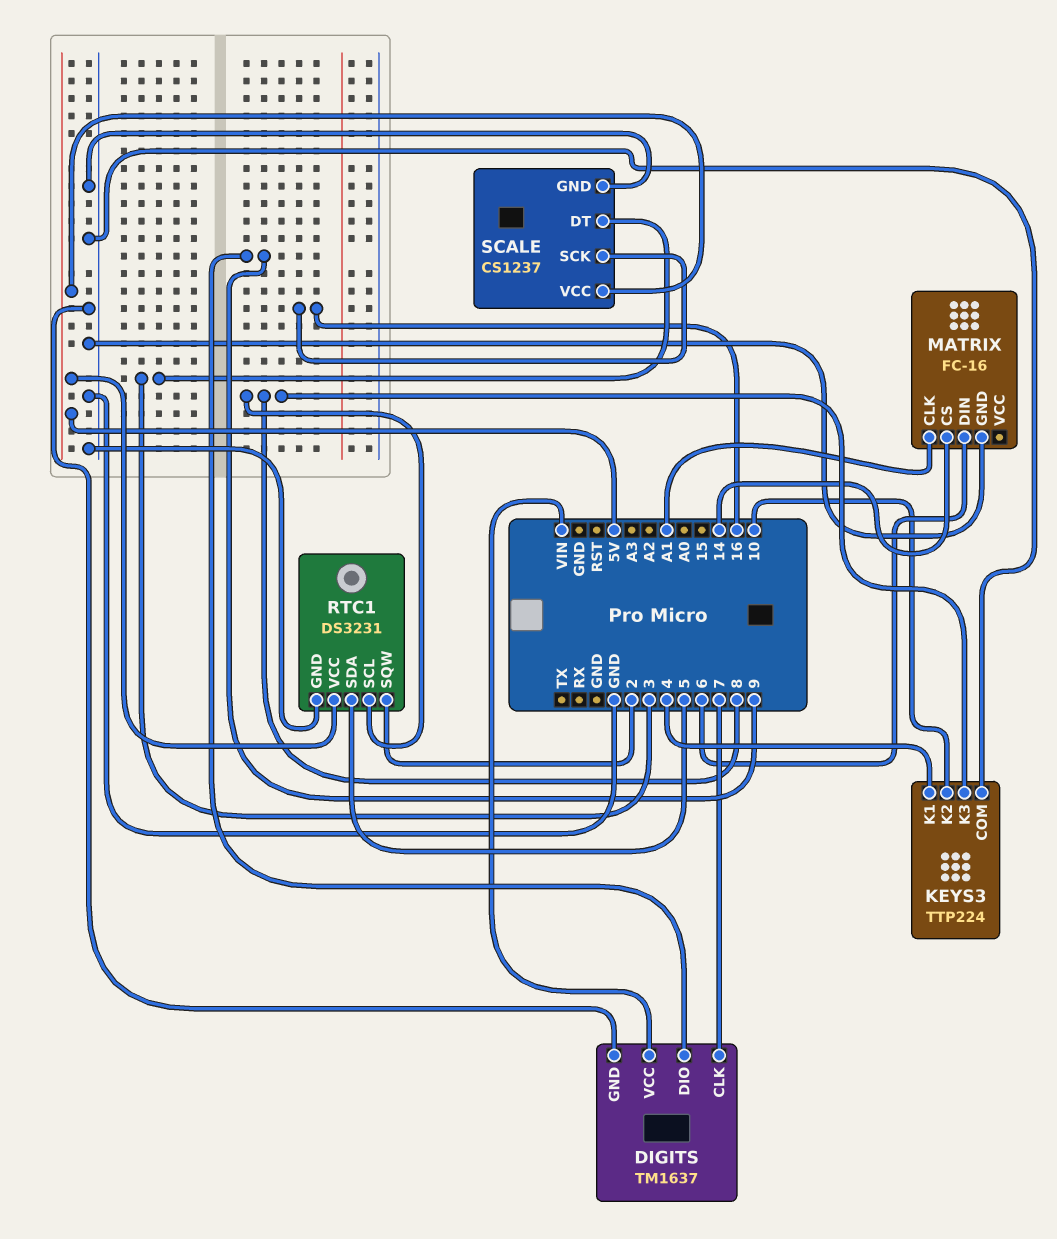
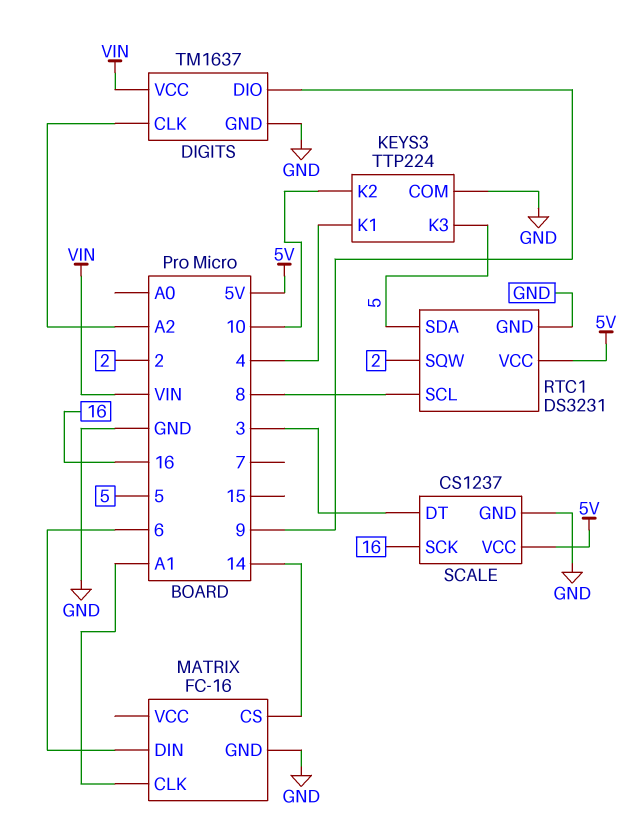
DIGITS pin CLK: 7 -> A2
KEYS3 pin K3: 8 -> 5

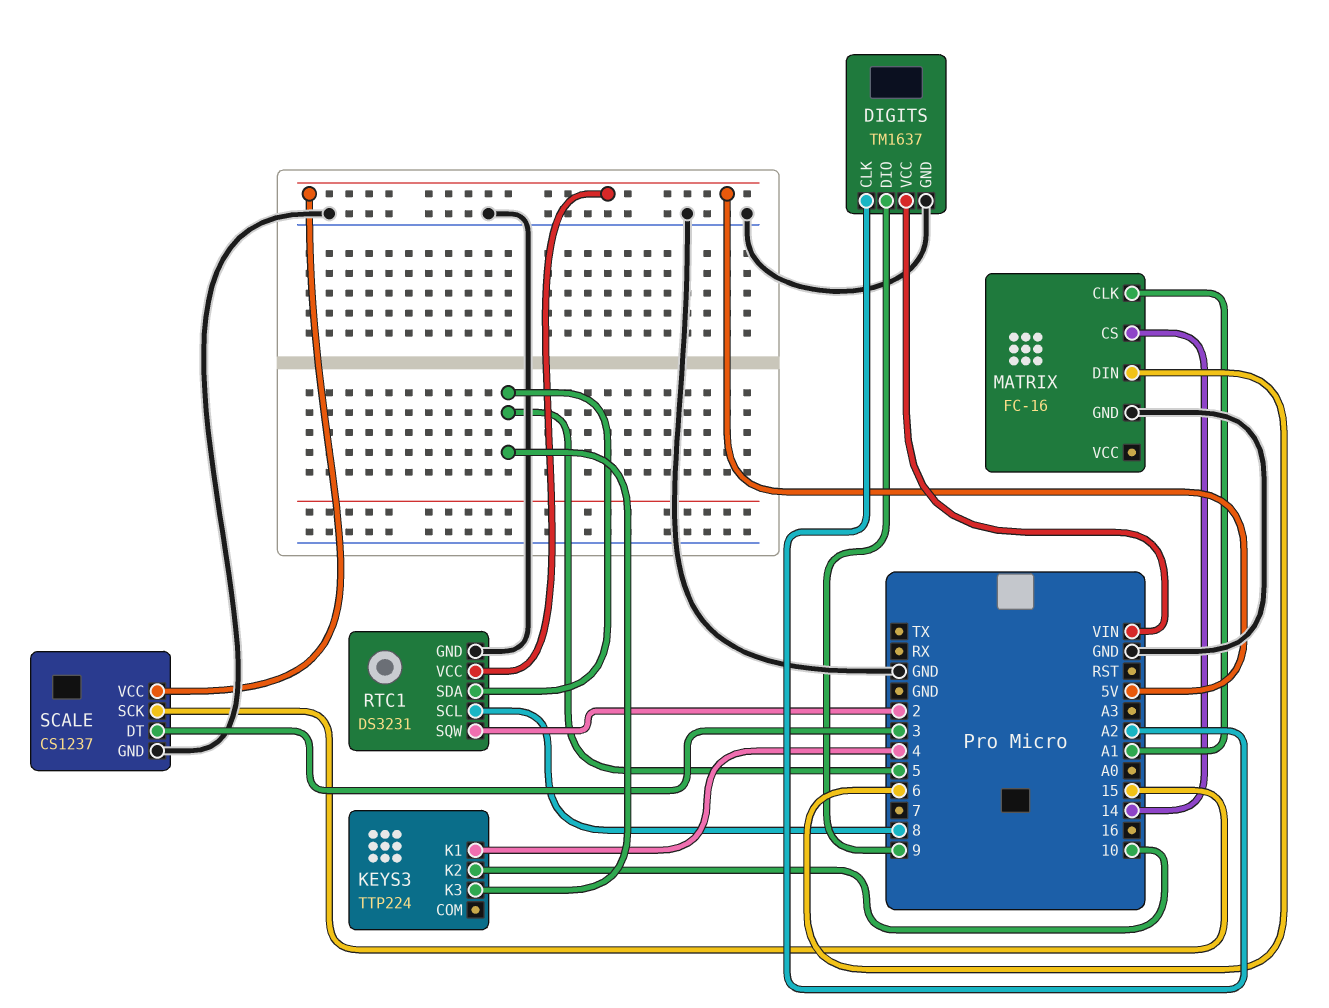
KEYS3 pin COM: GND -> none
SCALE pin SCK: 16 -> 15

